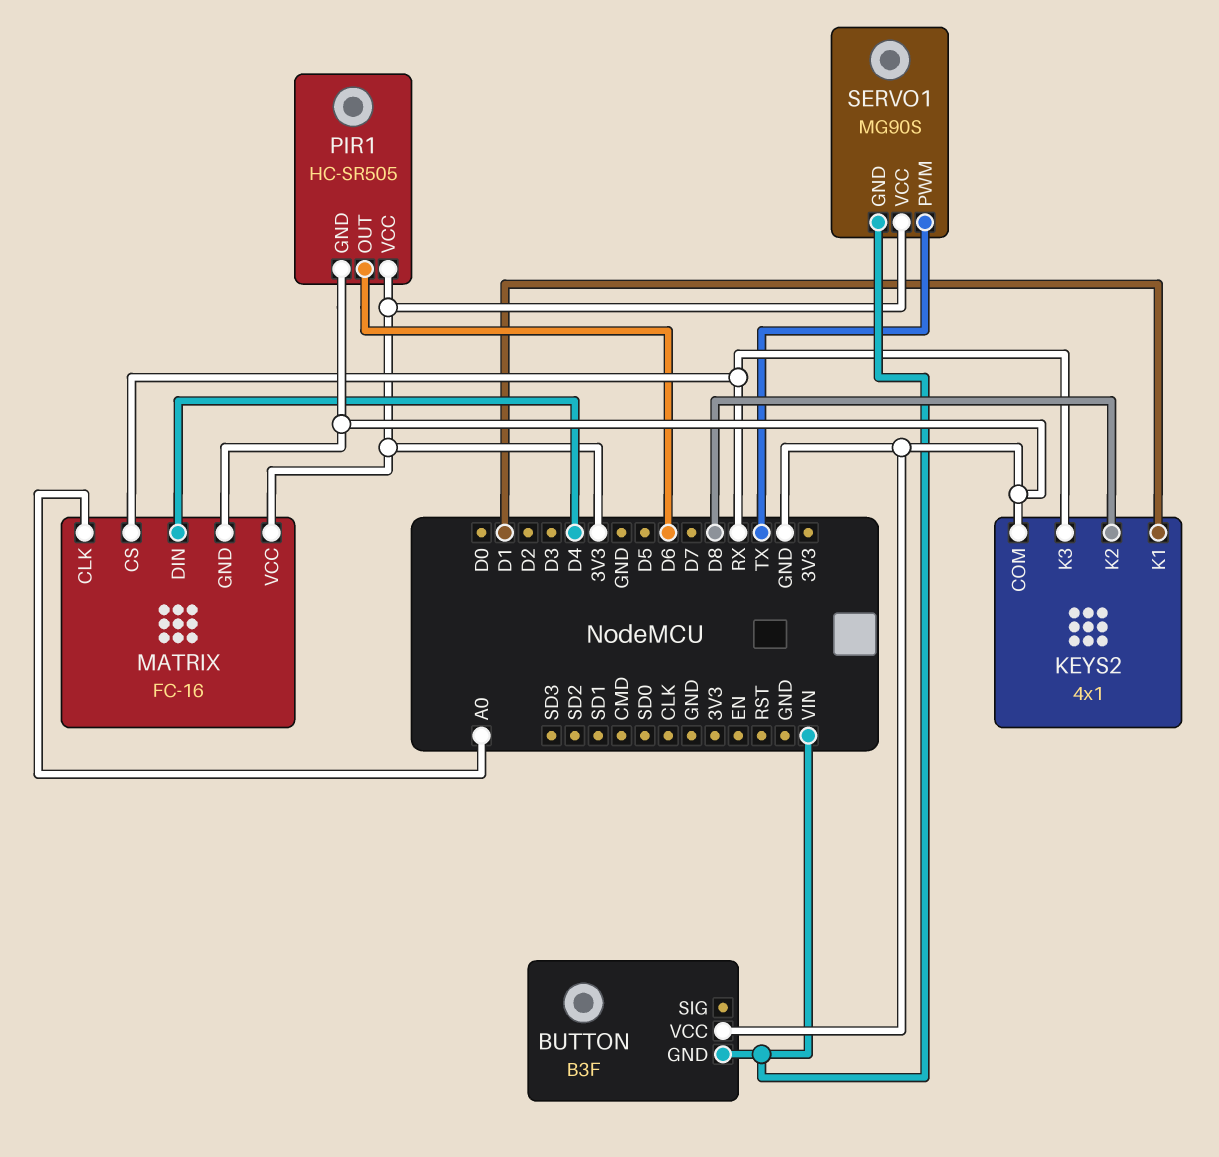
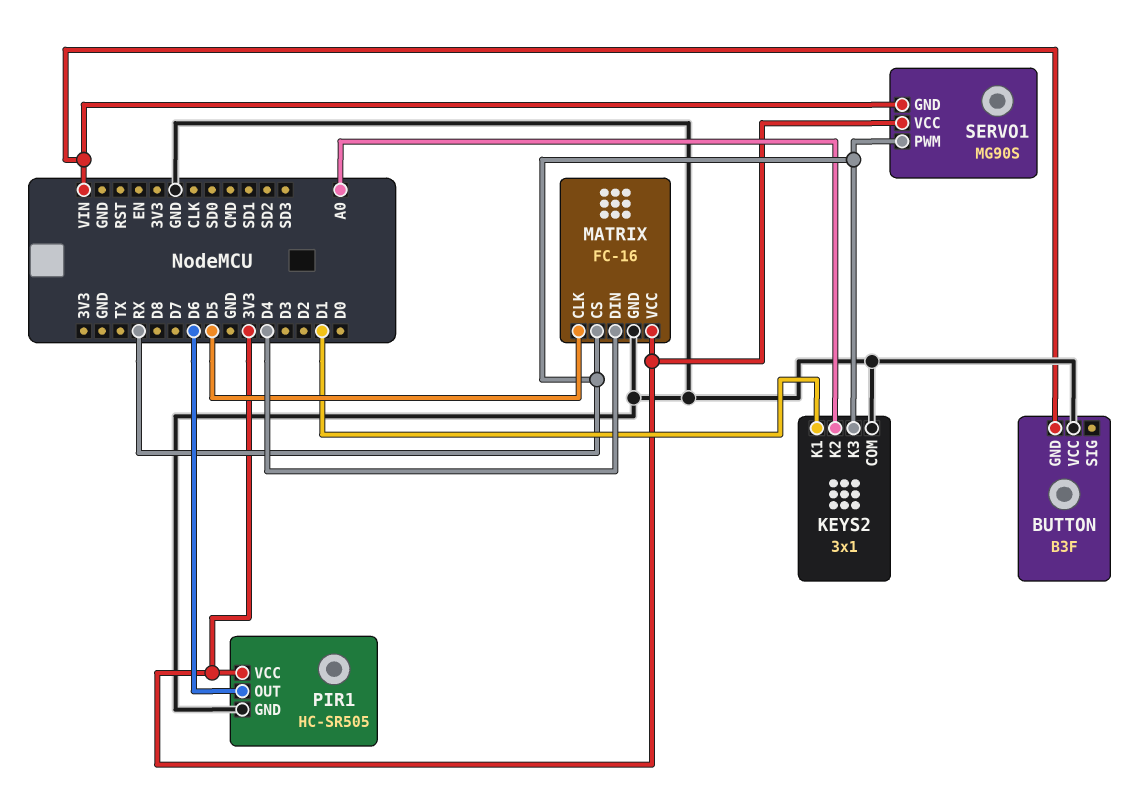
KEYS2: 4x1 -> 3x1
KEYS2 pin K2: D8 -> A0
MATRIX pin CLK: A0 -> D5
SERVO1 pin PWM: TX -> RX

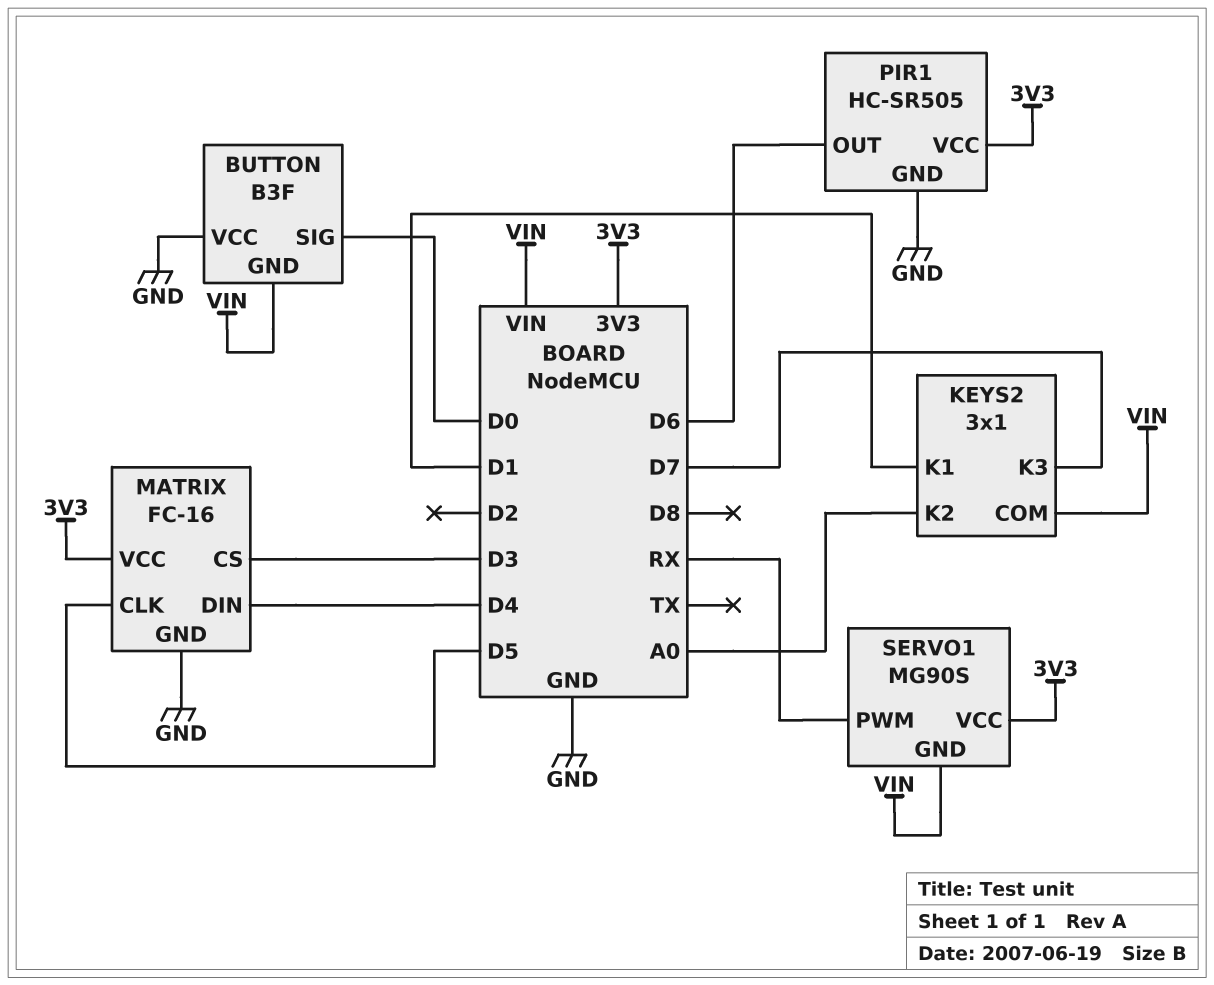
BUTTON pin SIG: none -> D0
KEYS2 pin COM: GND -> VIN
KEYS2 pin K3: RX -> D7
MATRIX pin CS: RX -> D3

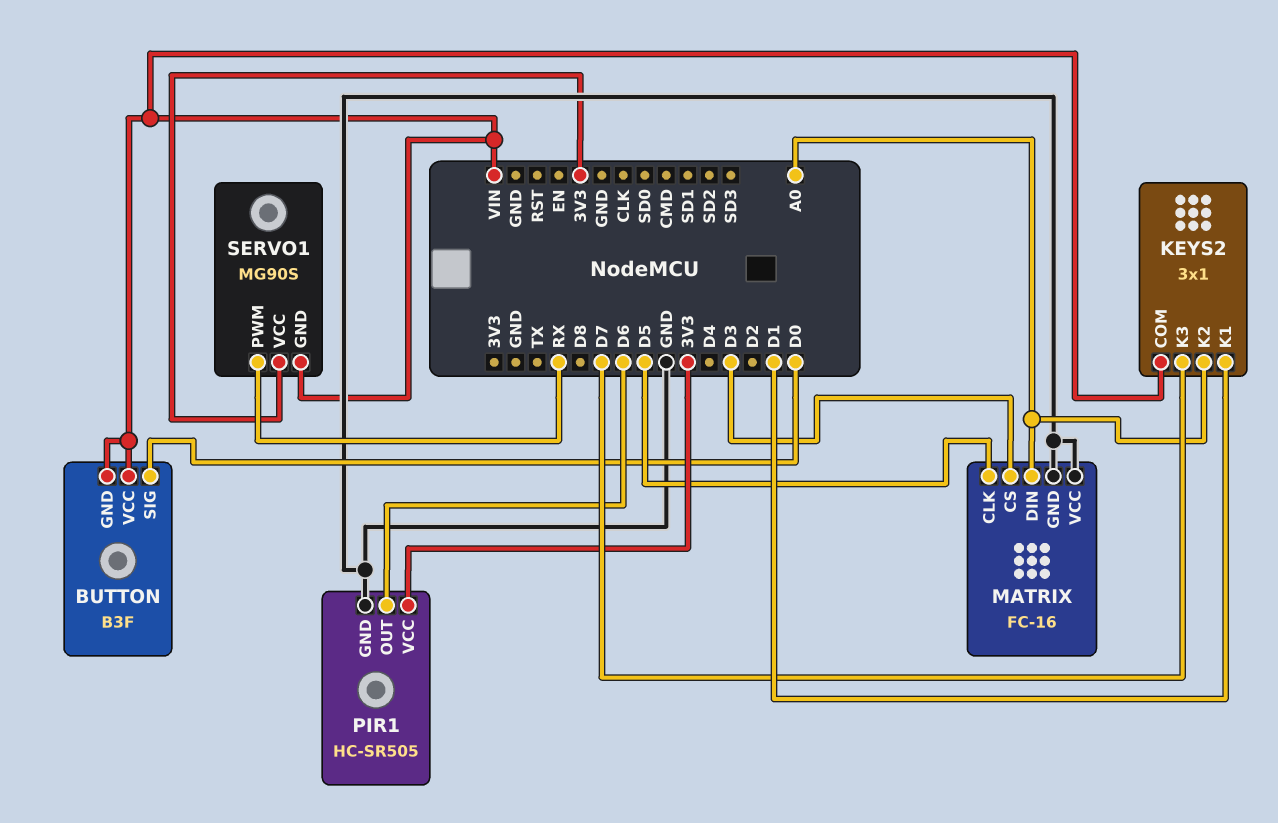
BUTTON pin VCC: GND -> VIN
MATRIX pin DIN: D4 -> A0
MATRIX pin VCC: 3V3 -> GND

